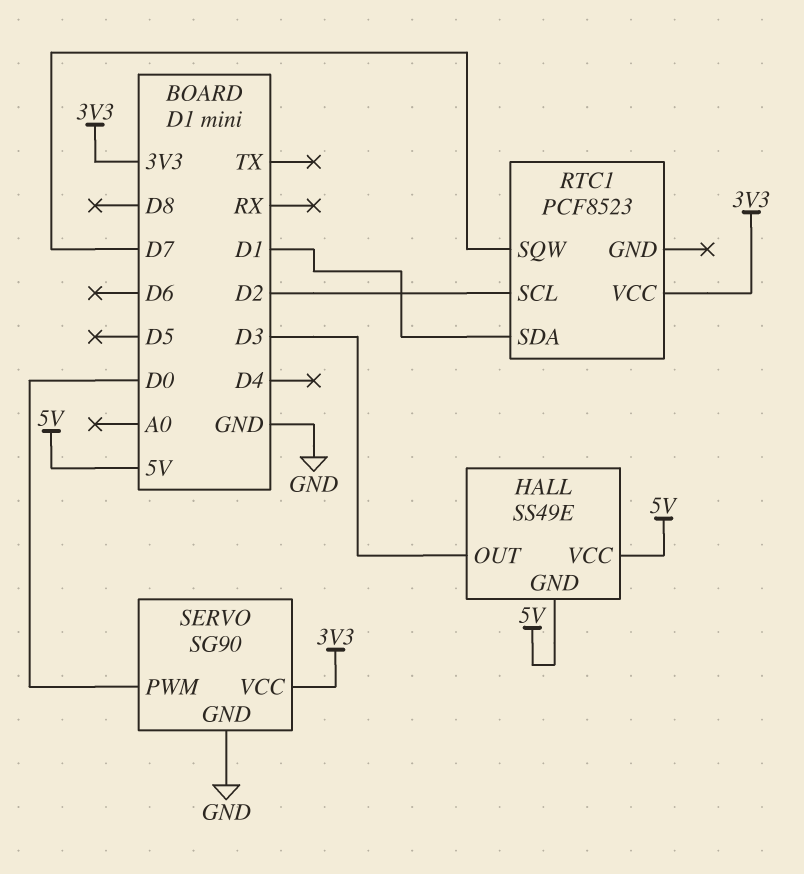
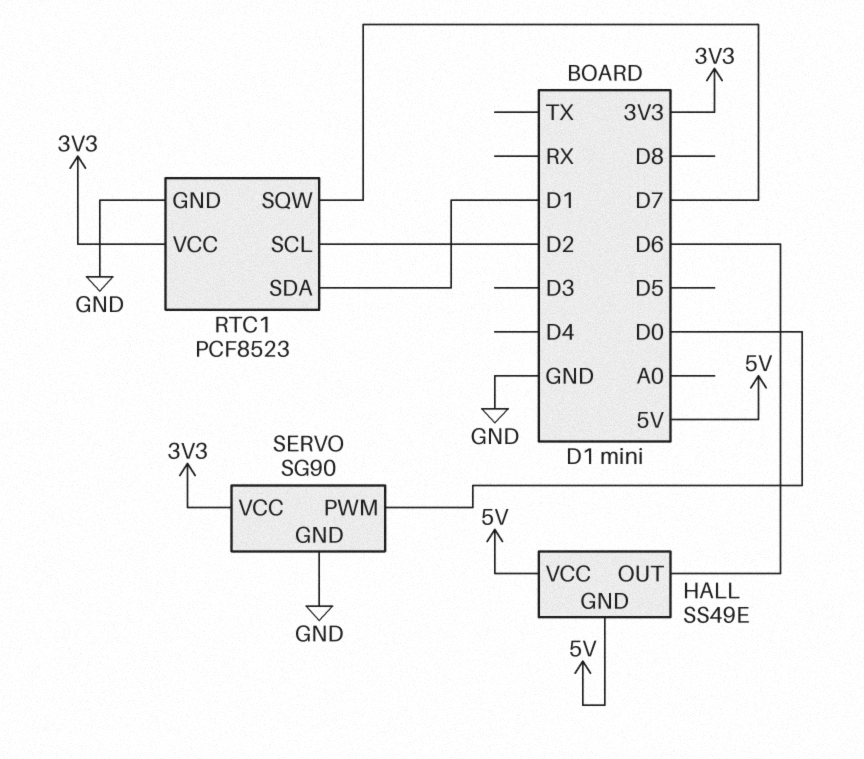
HALL pin OUT: D3 -> D6
RTC1 pin GND: none -> GND

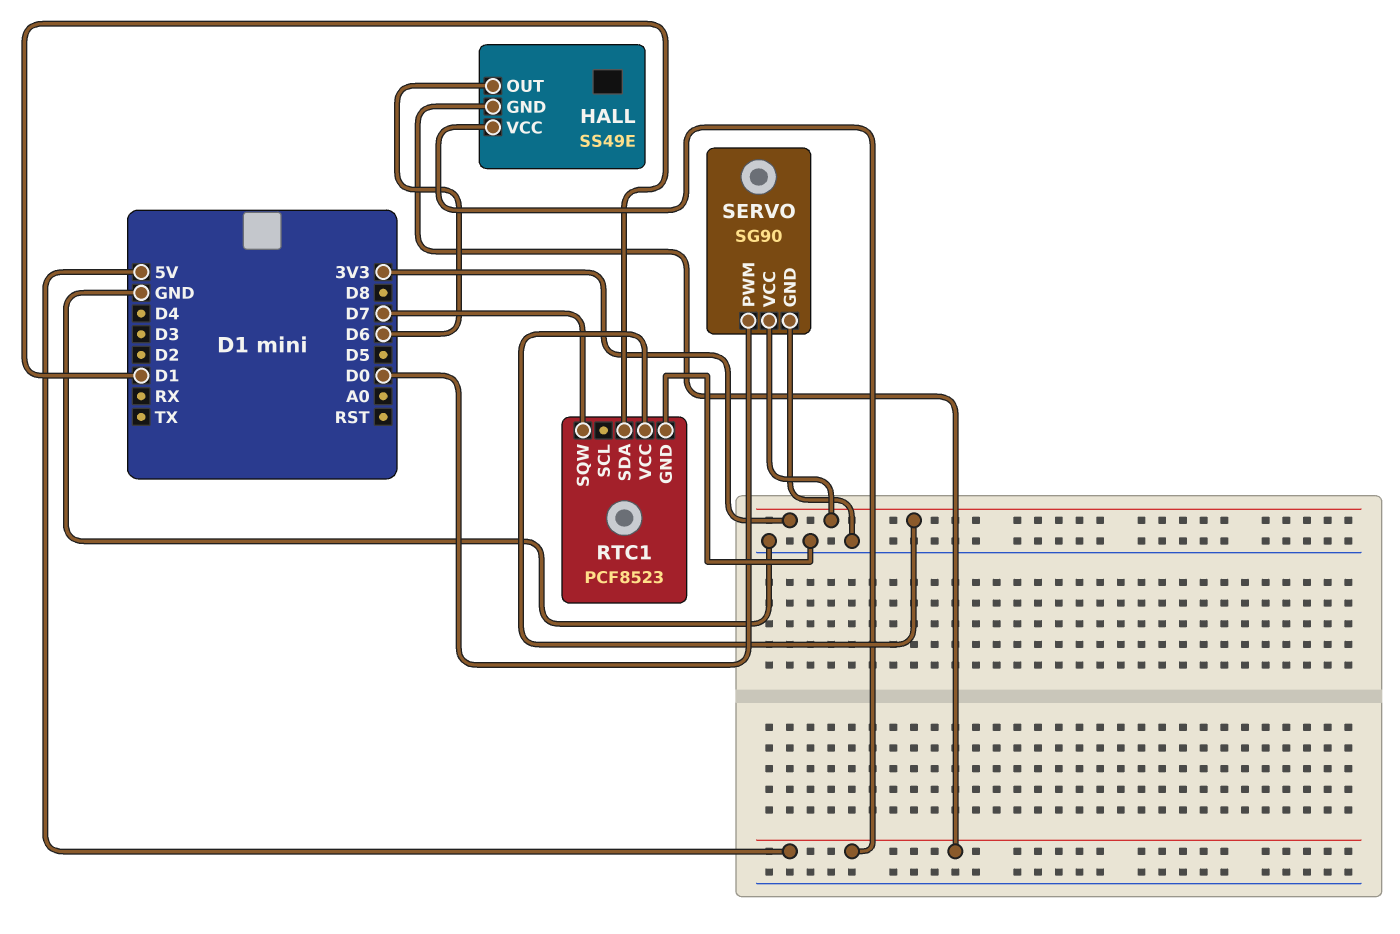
RTC1 pin SCL: D2 -> none

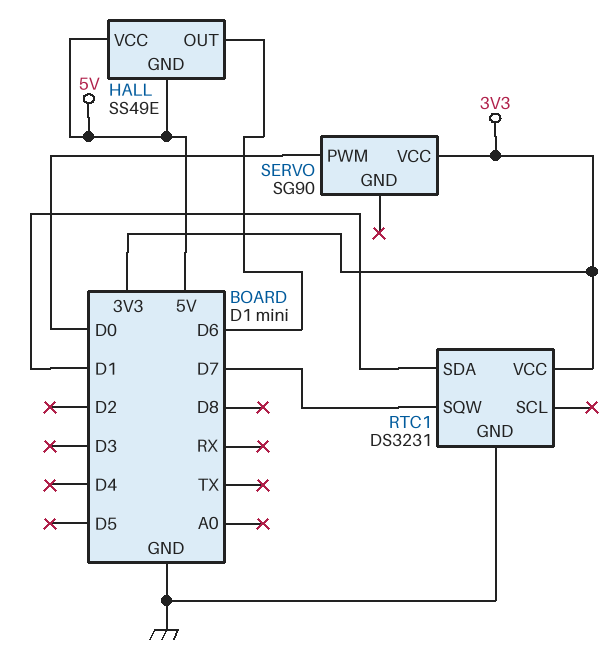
RTC1: PCF8523 -> DS3231
SERVO pin GND: GND -> none

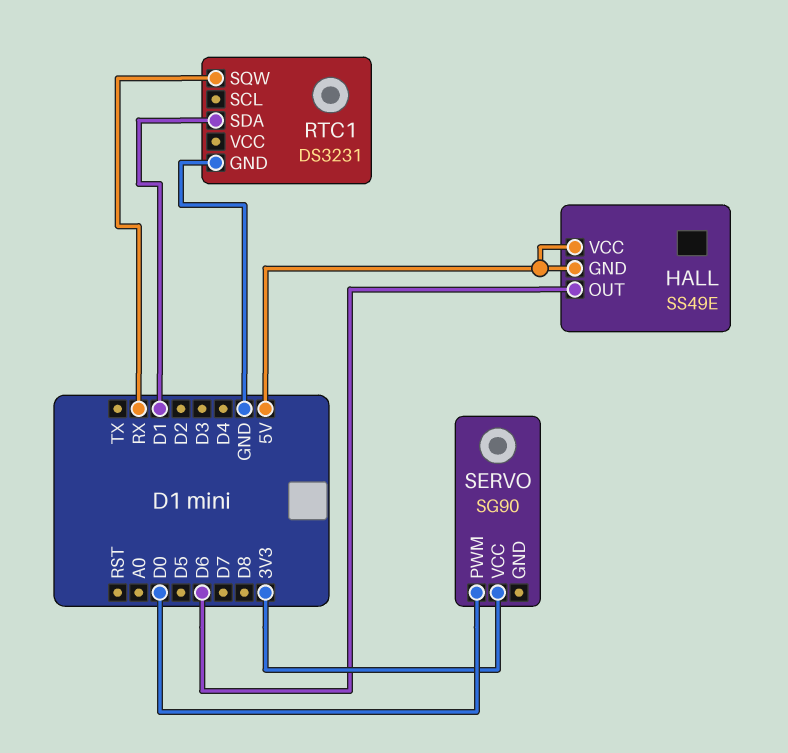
RTC1 pin SQW: D7 -> RX
RTC1 pin VCC: 3V3 -> none

